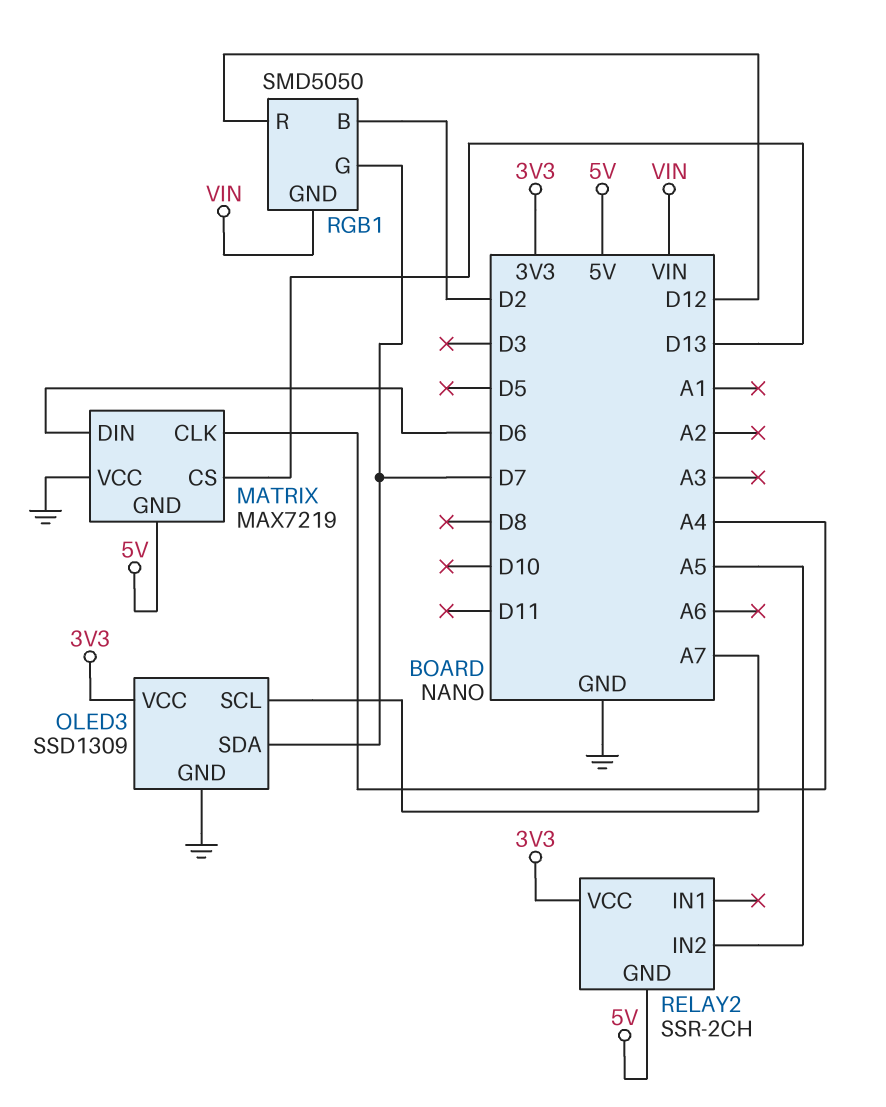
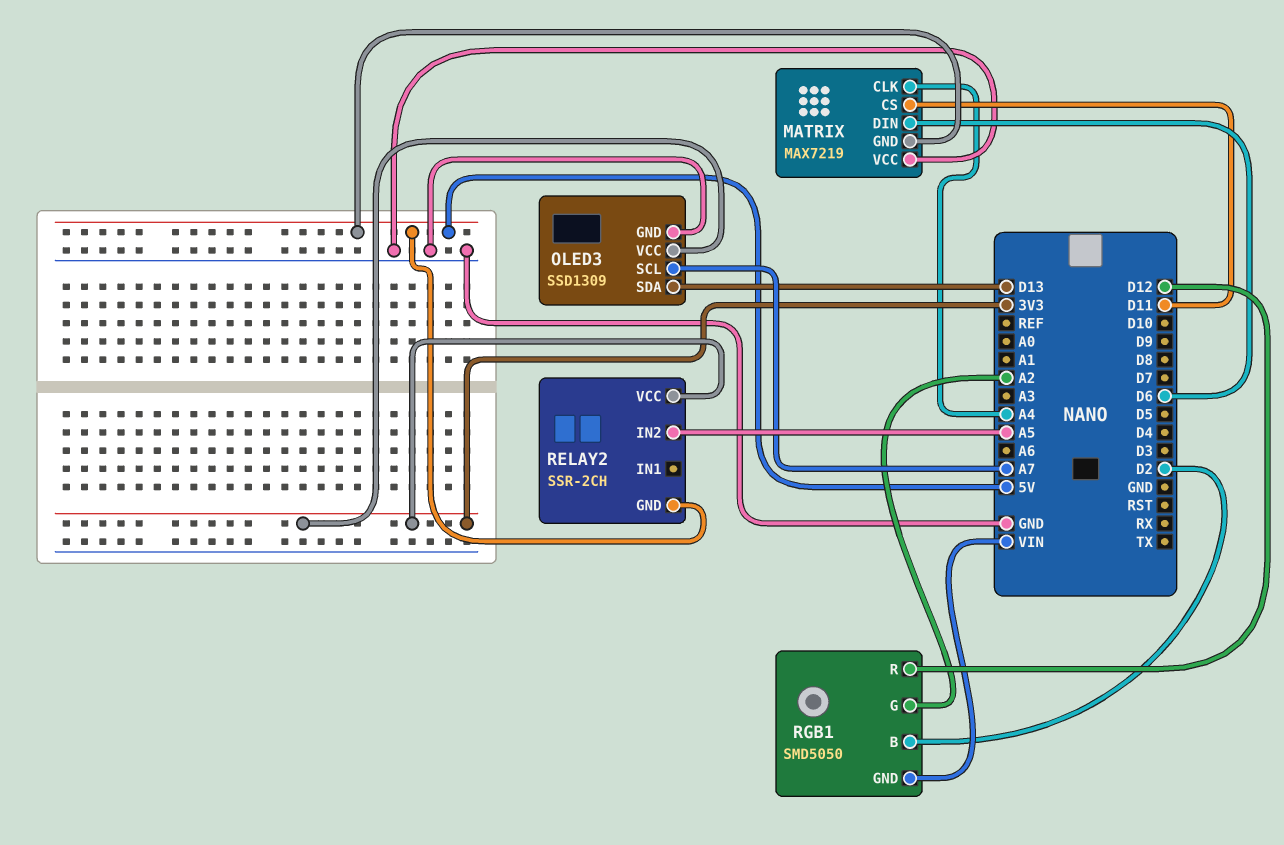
MATRIX pin CS: D13 -> D11
OLED3 pin SDA: D7 -> D13
RGB1 pin G: D7 -> A2

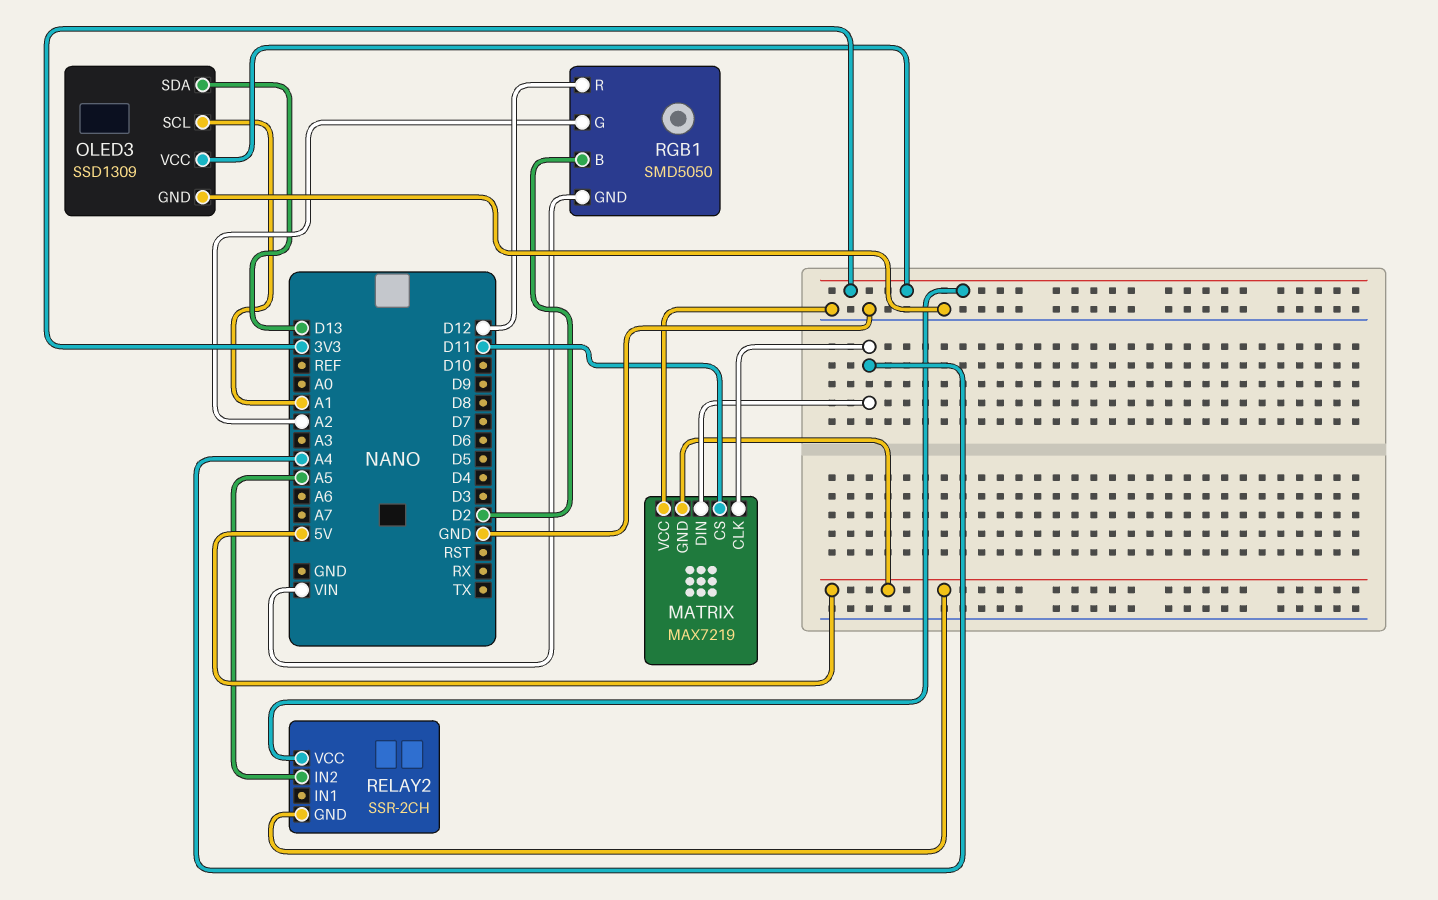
MATRIX pin DIN: D6 -> A4
OLED3 pin SCL: A7 -> A1

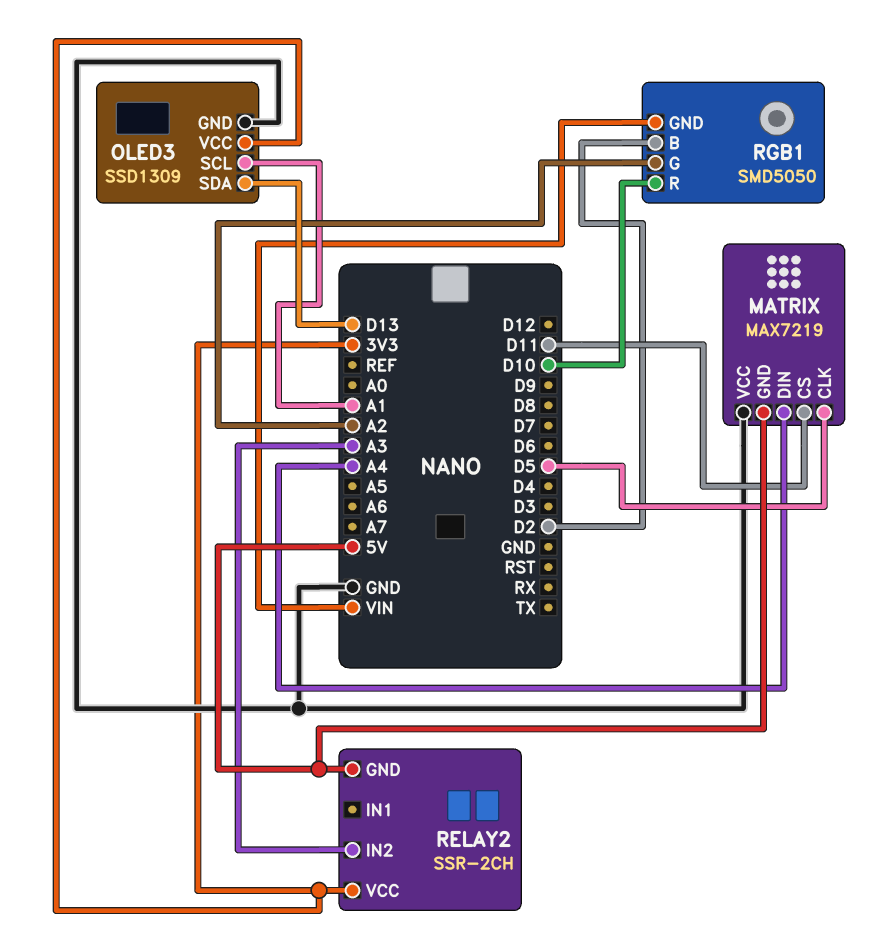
MATRIX pin CLK: A4 -> D5
RELAY2 pin IN2: A5 -> A3
RGB1 pin R: D12 -> D10

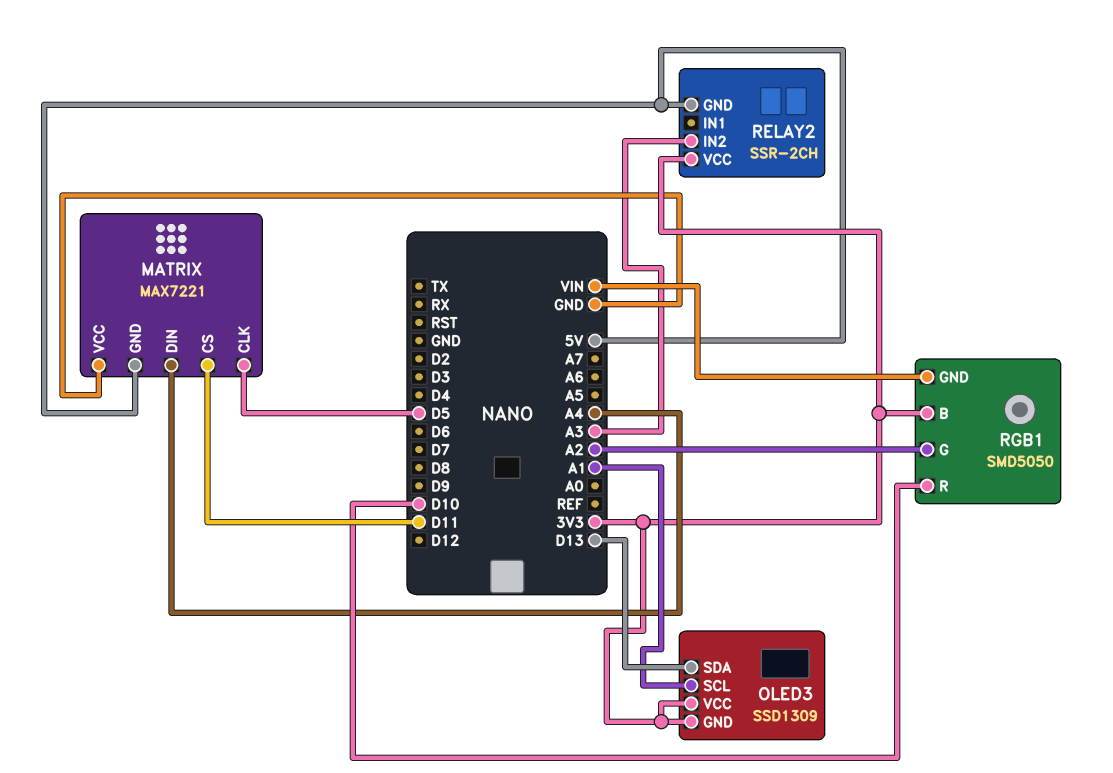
MATRIX: MAX7219 -> MAX7221
OLED3 pin GND: GND -> 3V3
RGB1 pin B: D2 -> 3V3

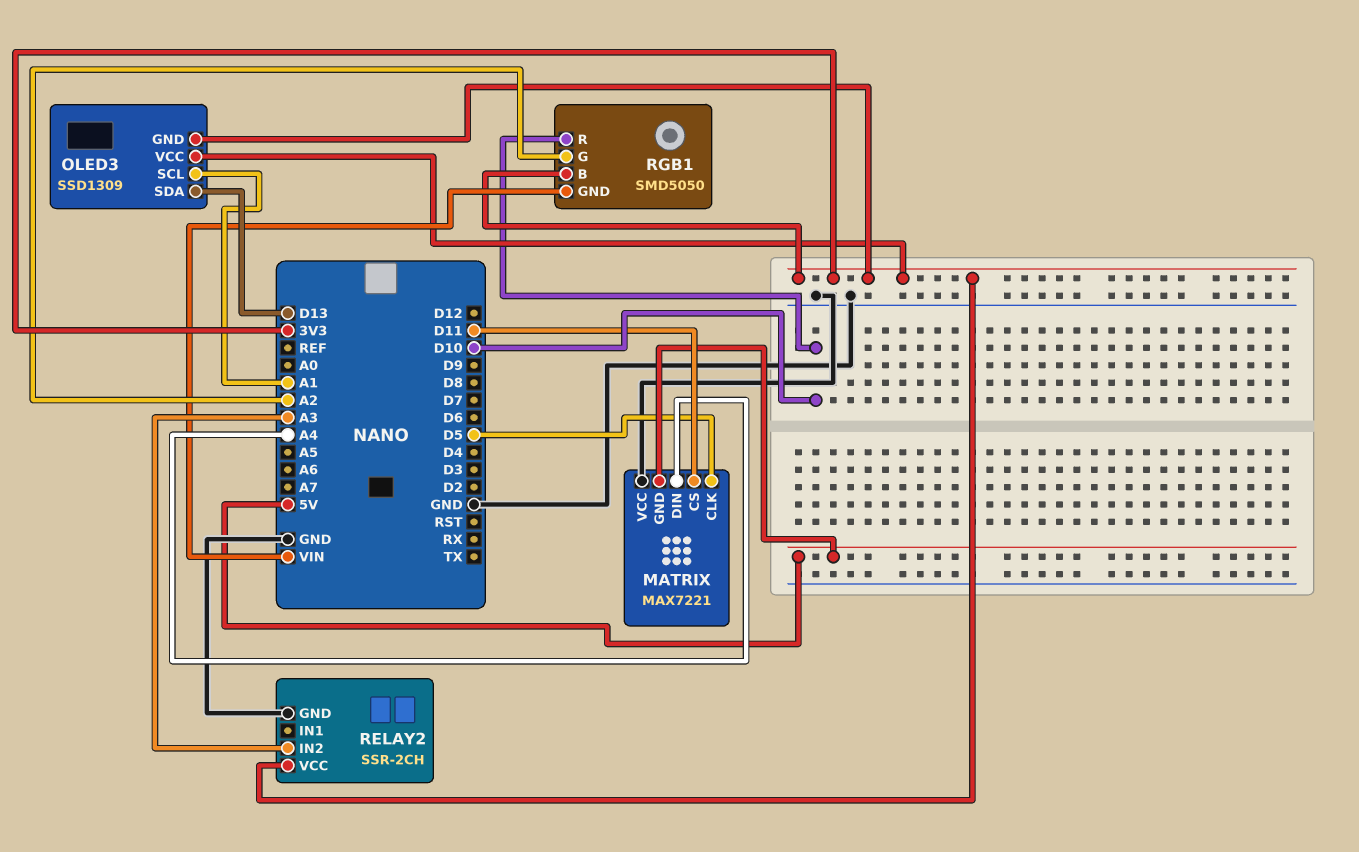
RELAY2 pin GND: 5V -> GND

